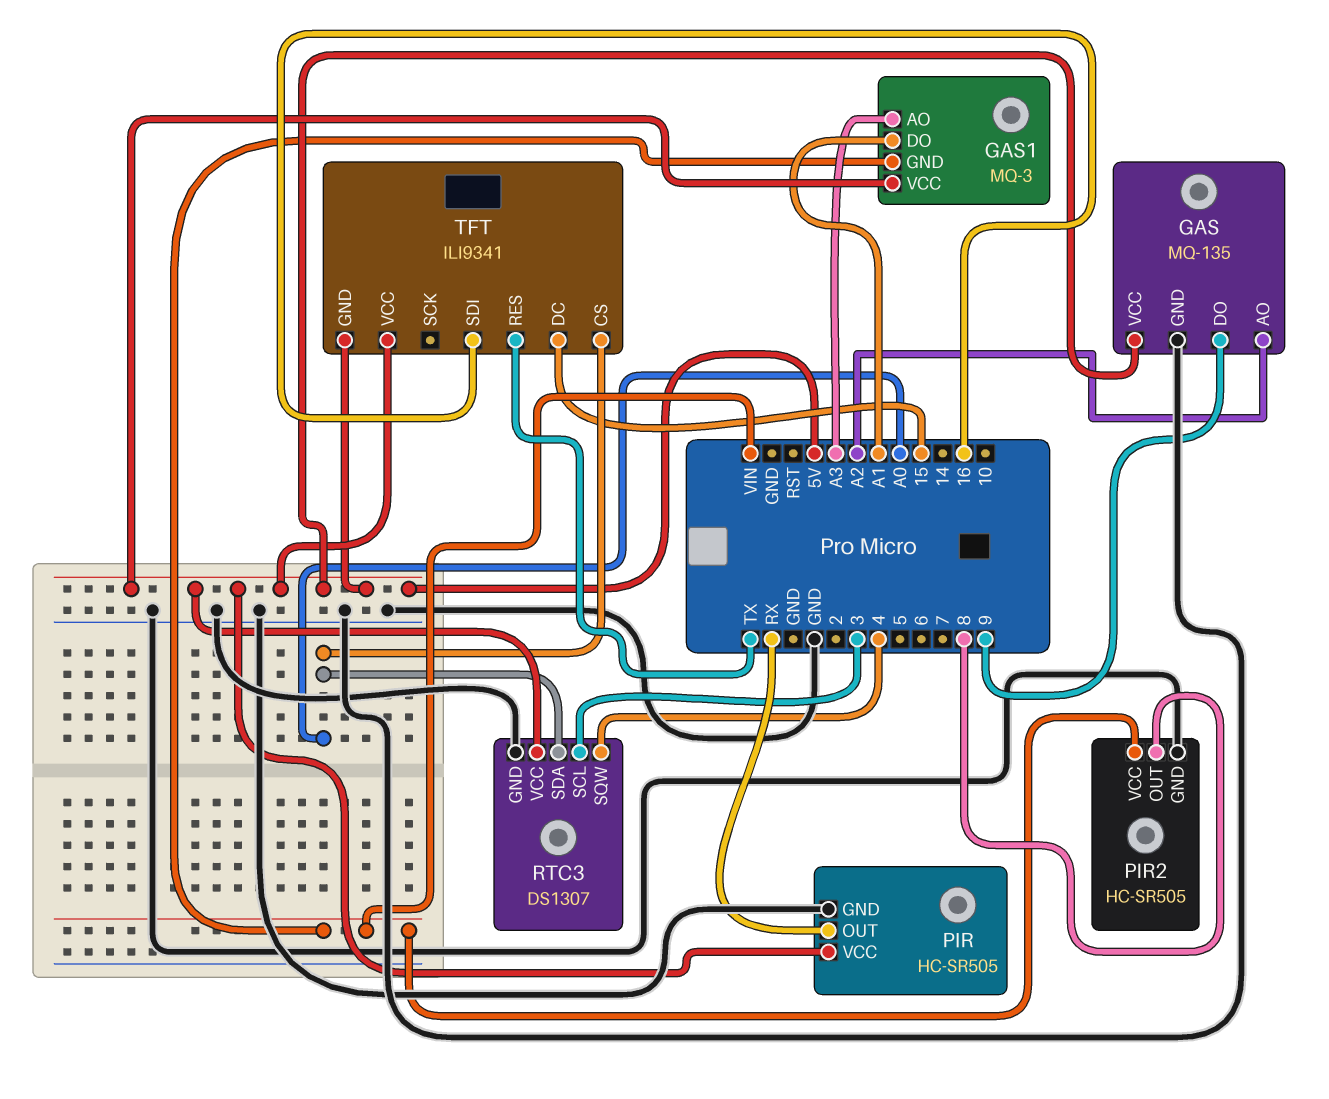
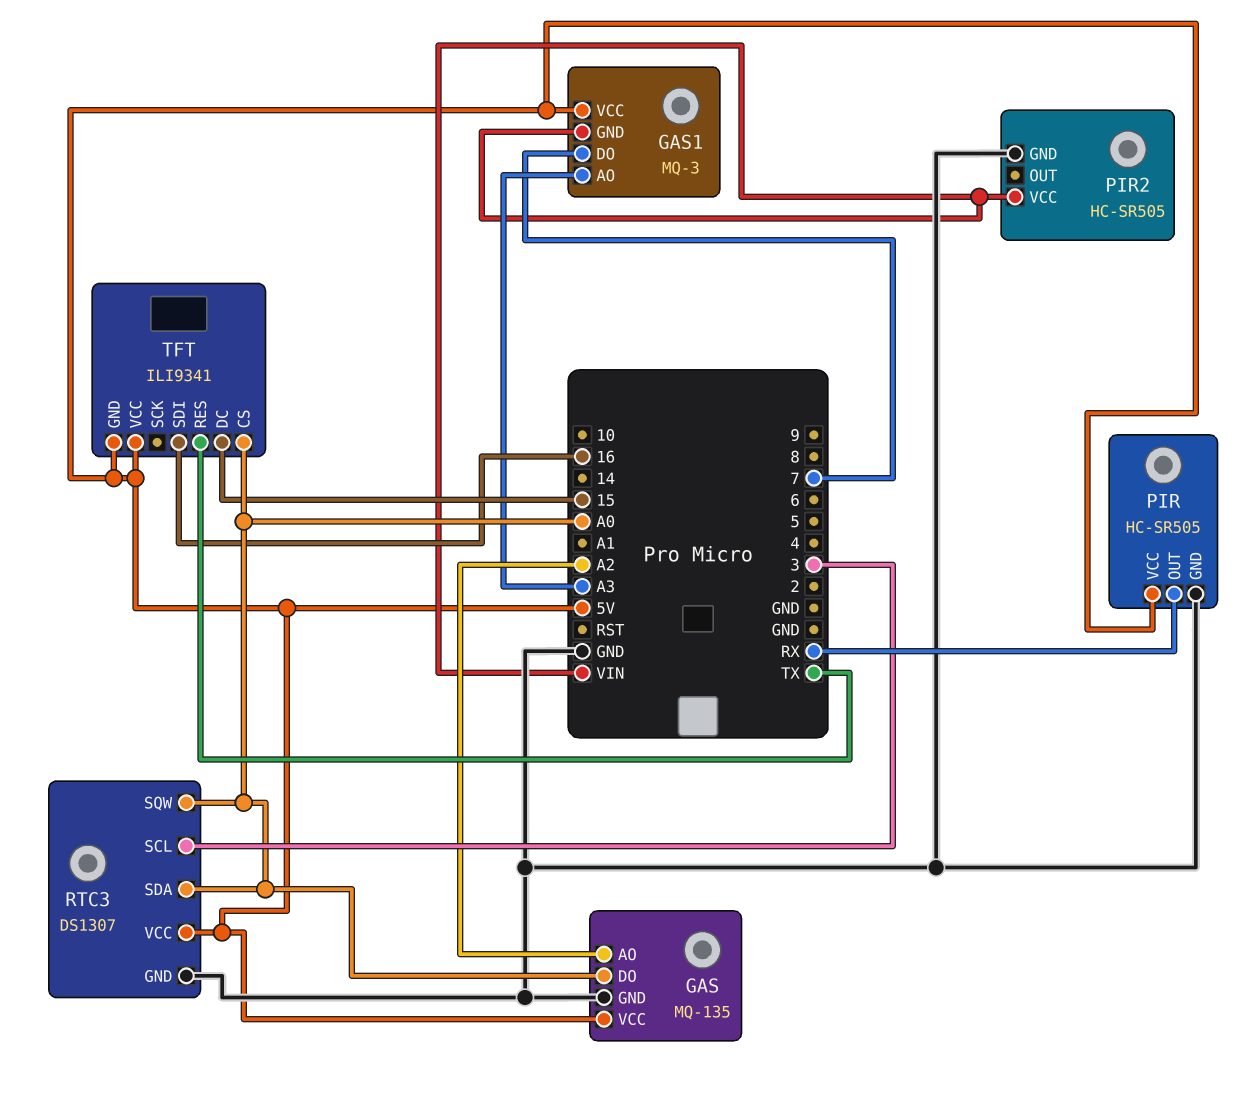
GAS pin DO: 9 -> A0
GAS1 pin DO: A1 -> 7
PIR2 pin OUT: 8 -> none
RTC3 pin SQW: 4 -> A0

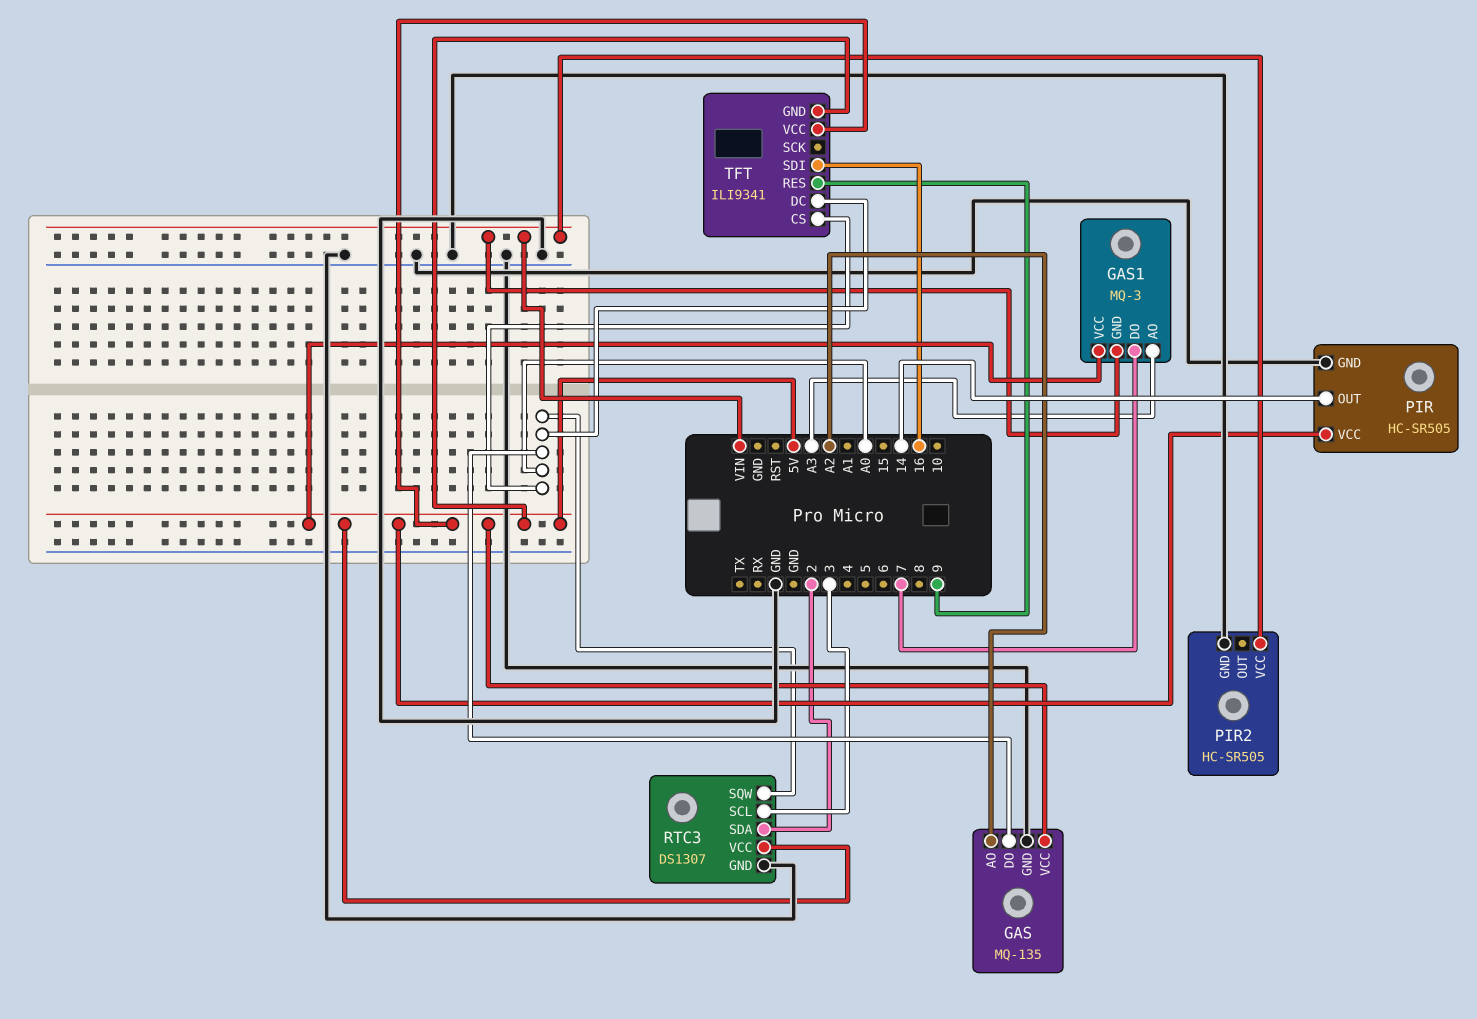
PIR pin OUT: RX -> 14
RTC3 pin SDA: A0 -> 2
TFT pin DC: 15 -> A0
TFT pin RES: TX -> 9

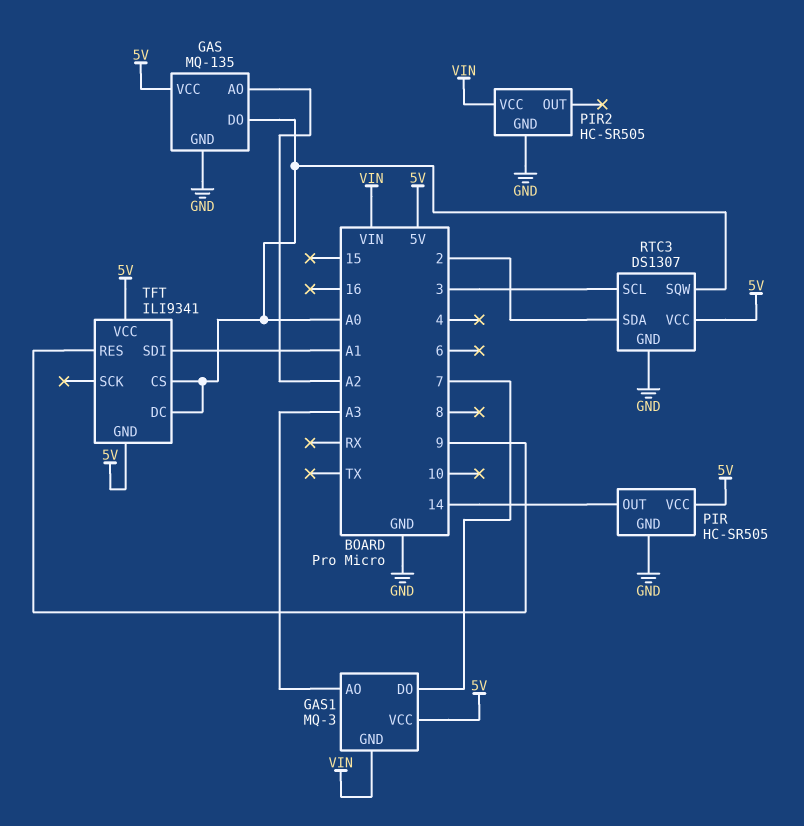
TFT pin SDI: 16 -> A1

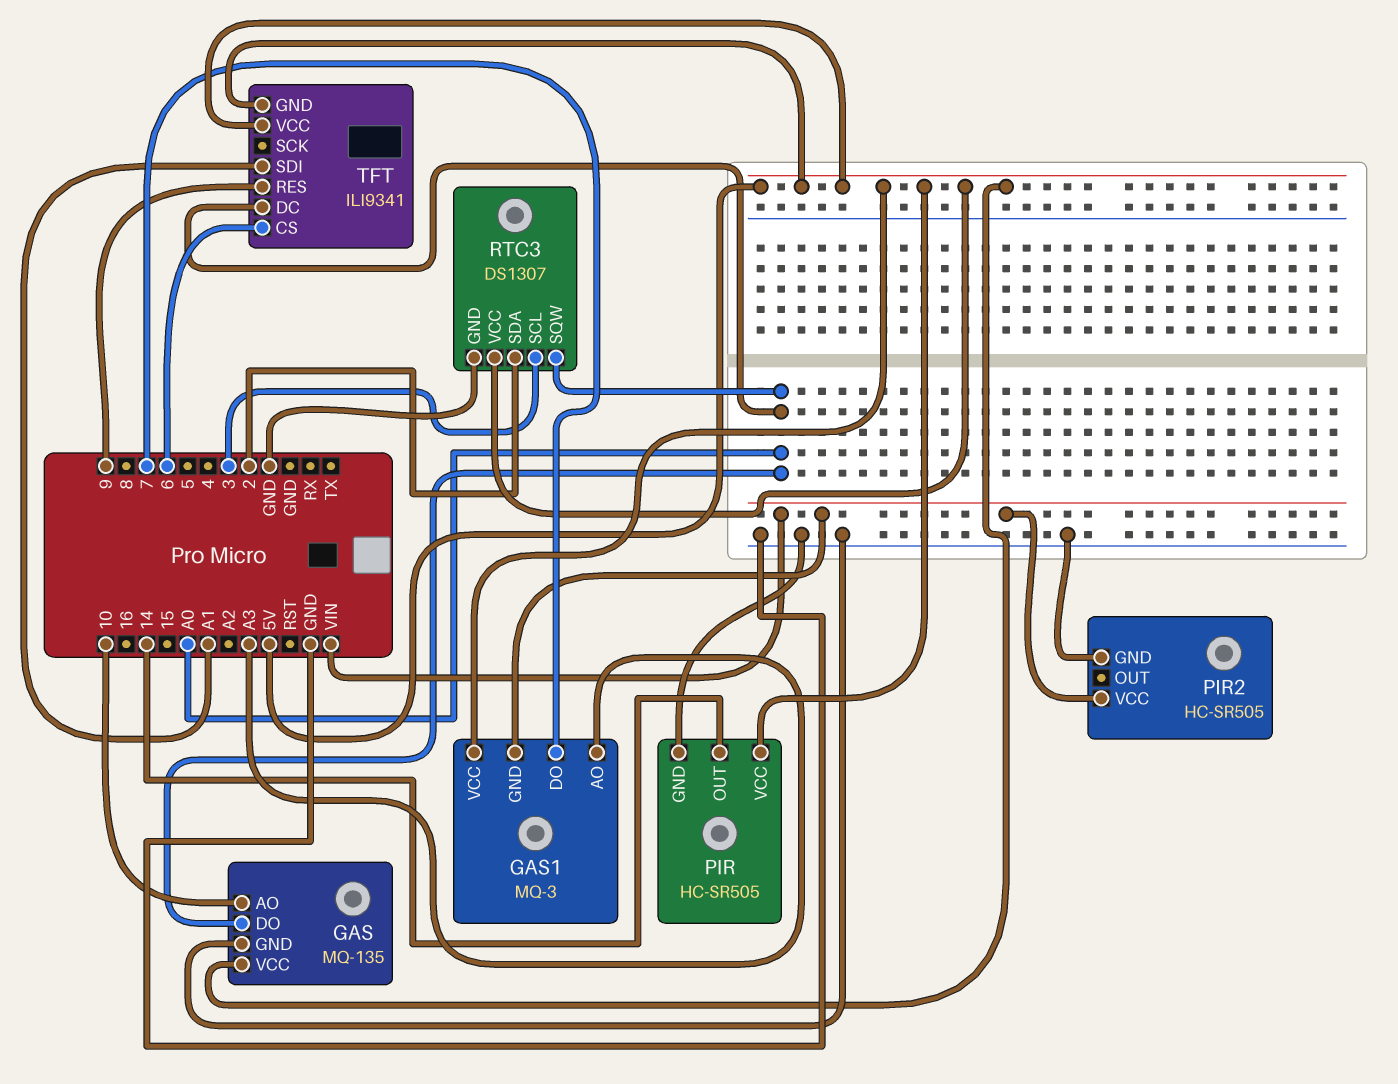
GAS pin AO: A2 -> 10
TFT pin CS: A0 -> 6

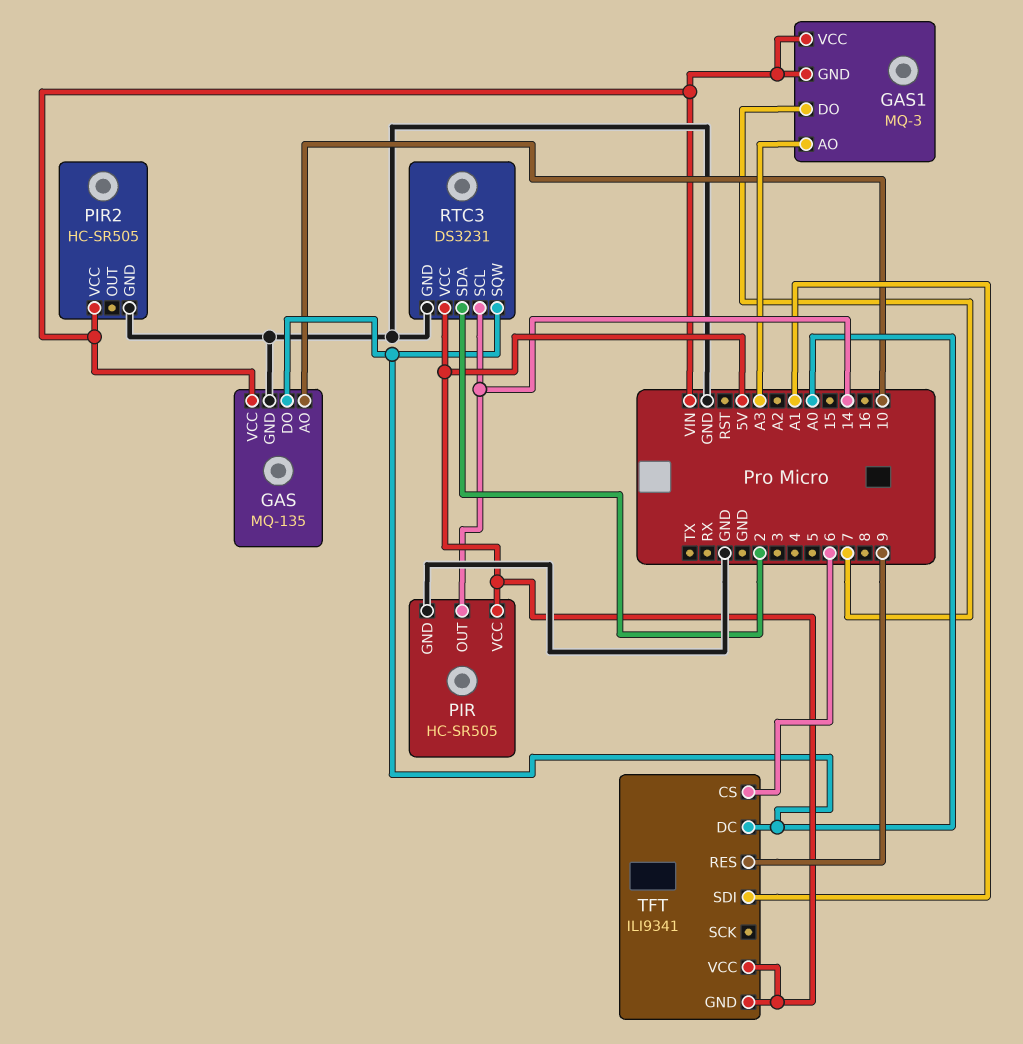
GAS pin VCC: 5V -> VIN
GAS1 pin VCC: 5V -> VIN
RTC3: DS1307 -> DS3231
RTC3 pin SCL: 3 -> 14

